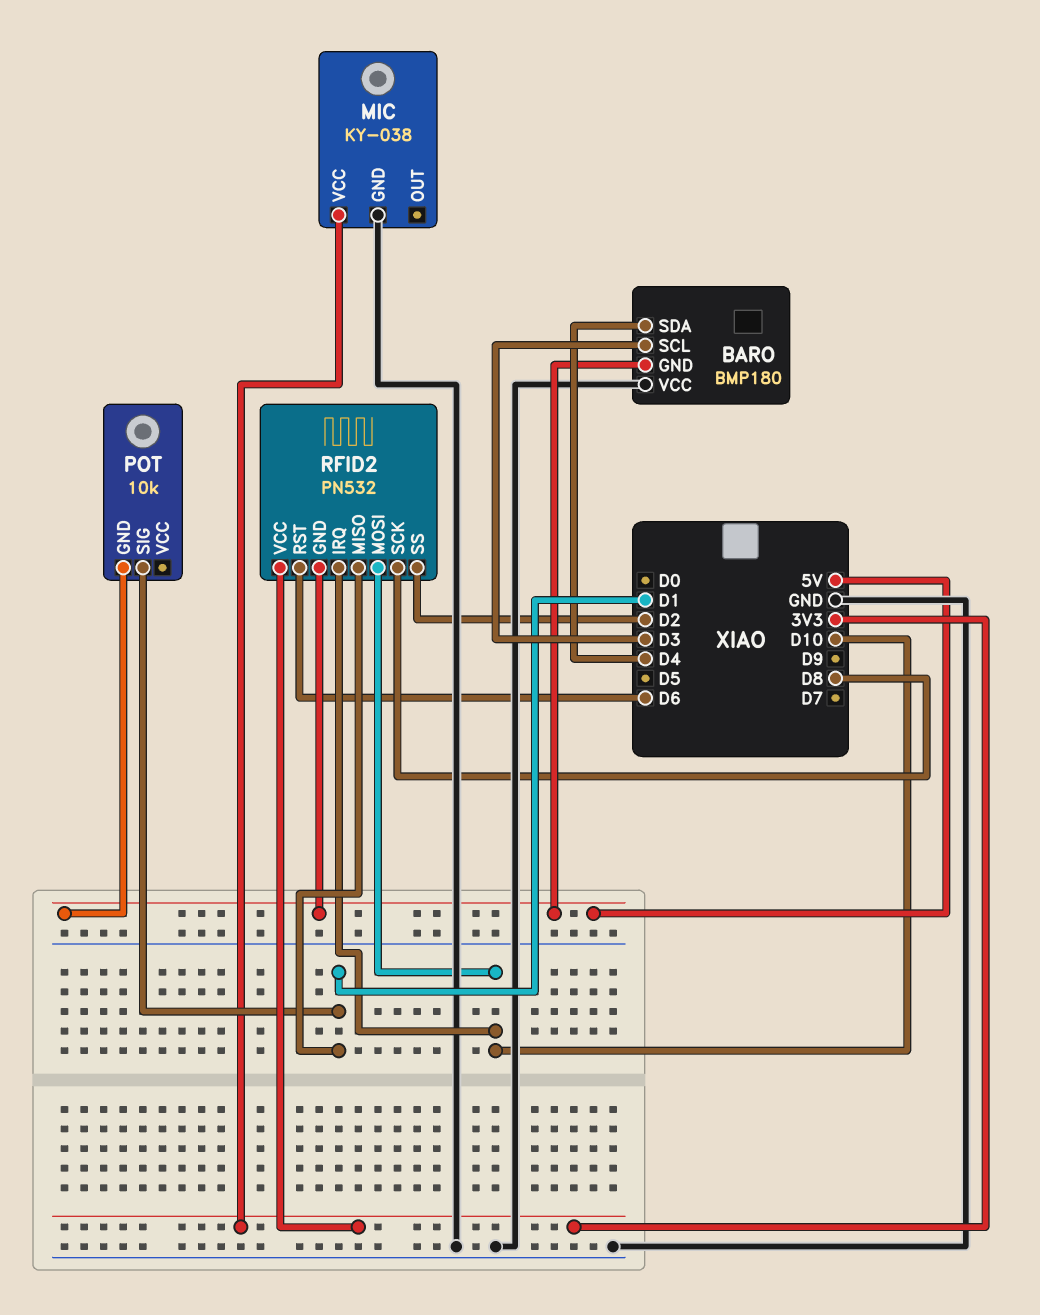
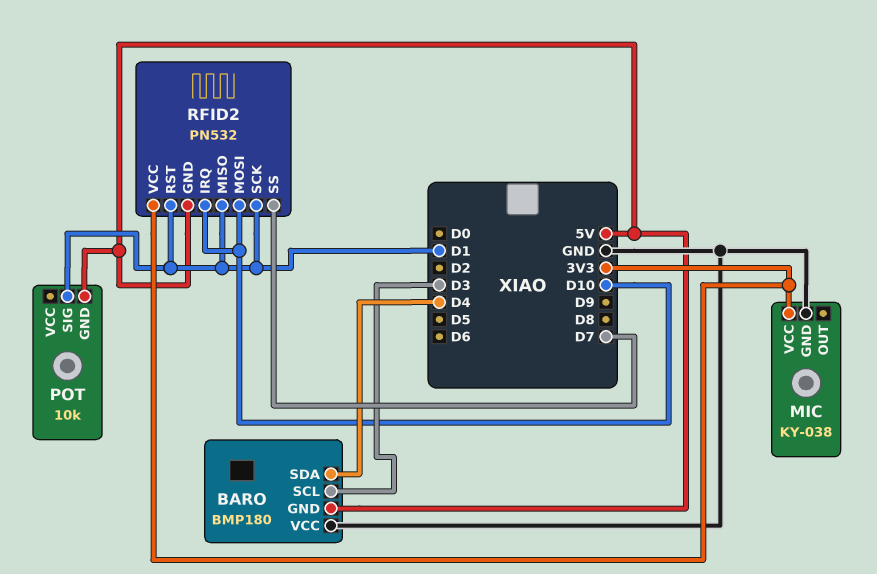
RFID2 pin RST: D6 -> D1
RFID2 pin SCK: D8 -> D1
RFID2 pin SS: D2 -> D7

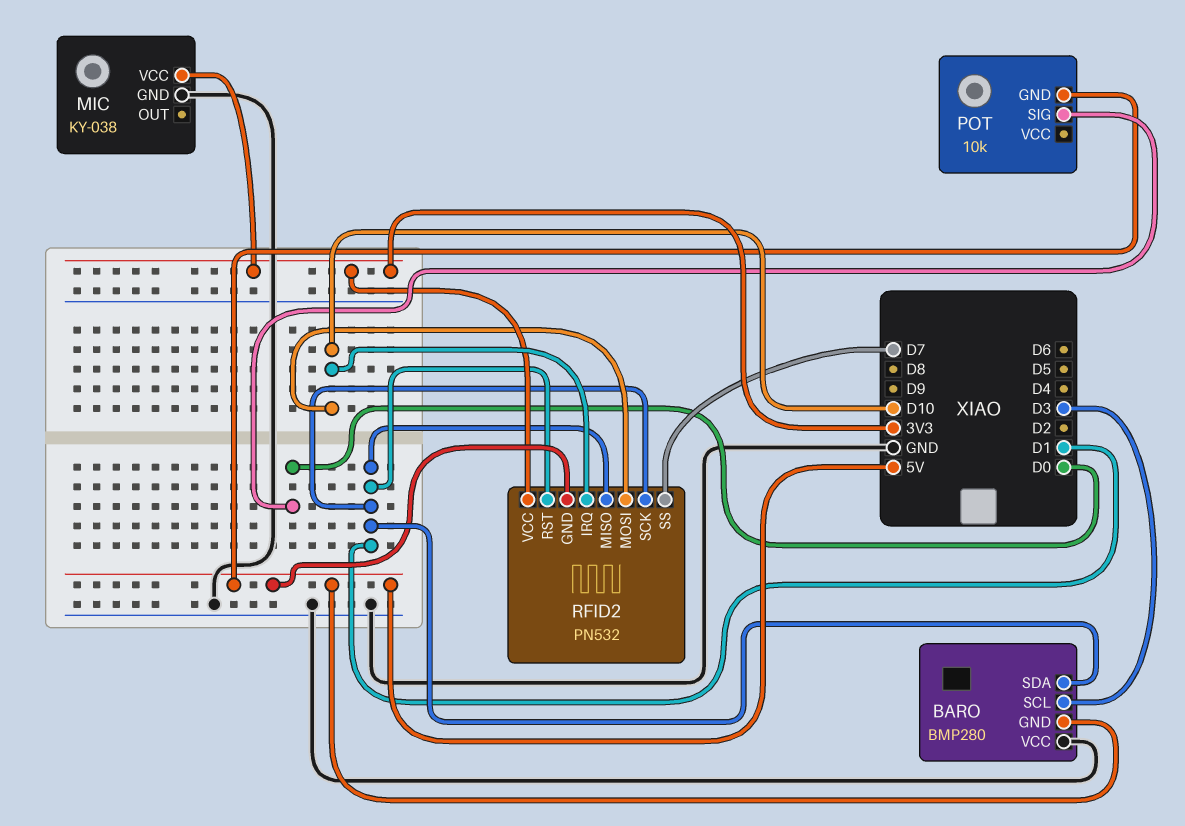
BARO: BMP180 -> BMP280
BARO pin SDA: D4 -> D1
POT pin SIG: D1 -> D0

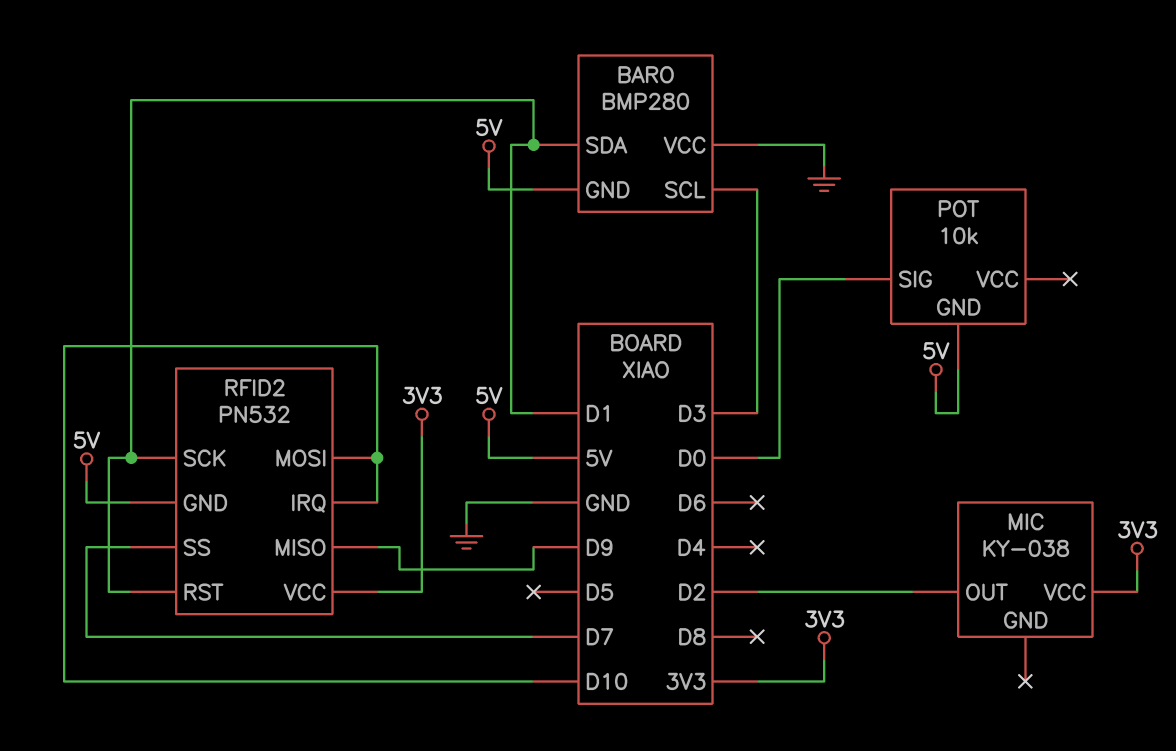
MIC pin GND: GND -> none
MIC pin OUT: none -> D2
RFID2 pin MISO: D1 -> D9

